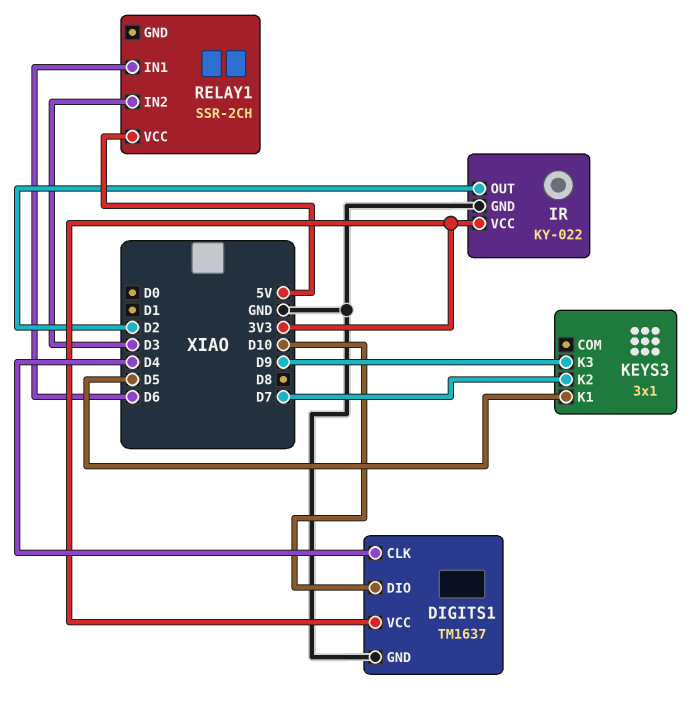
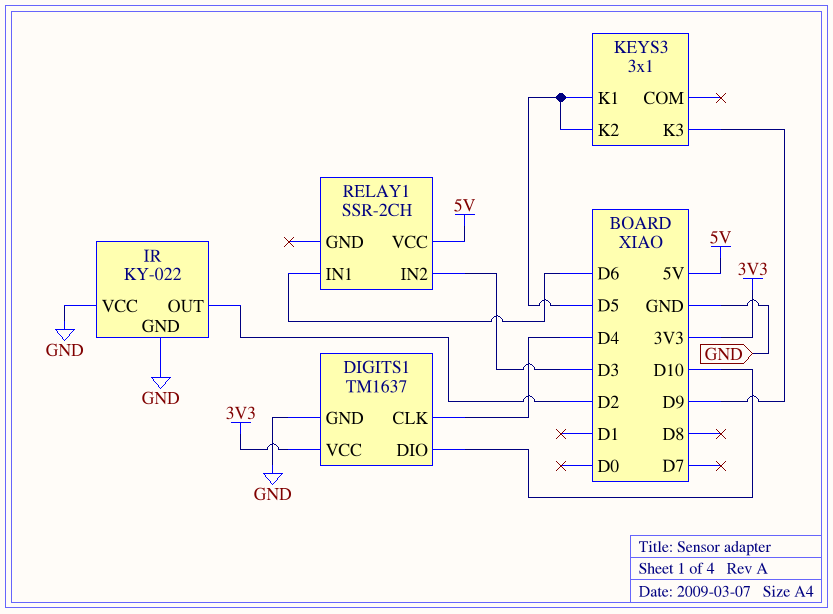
IR pin VCC: 3V3 -> GND
KEYS3 pin K2: D7 -> D5

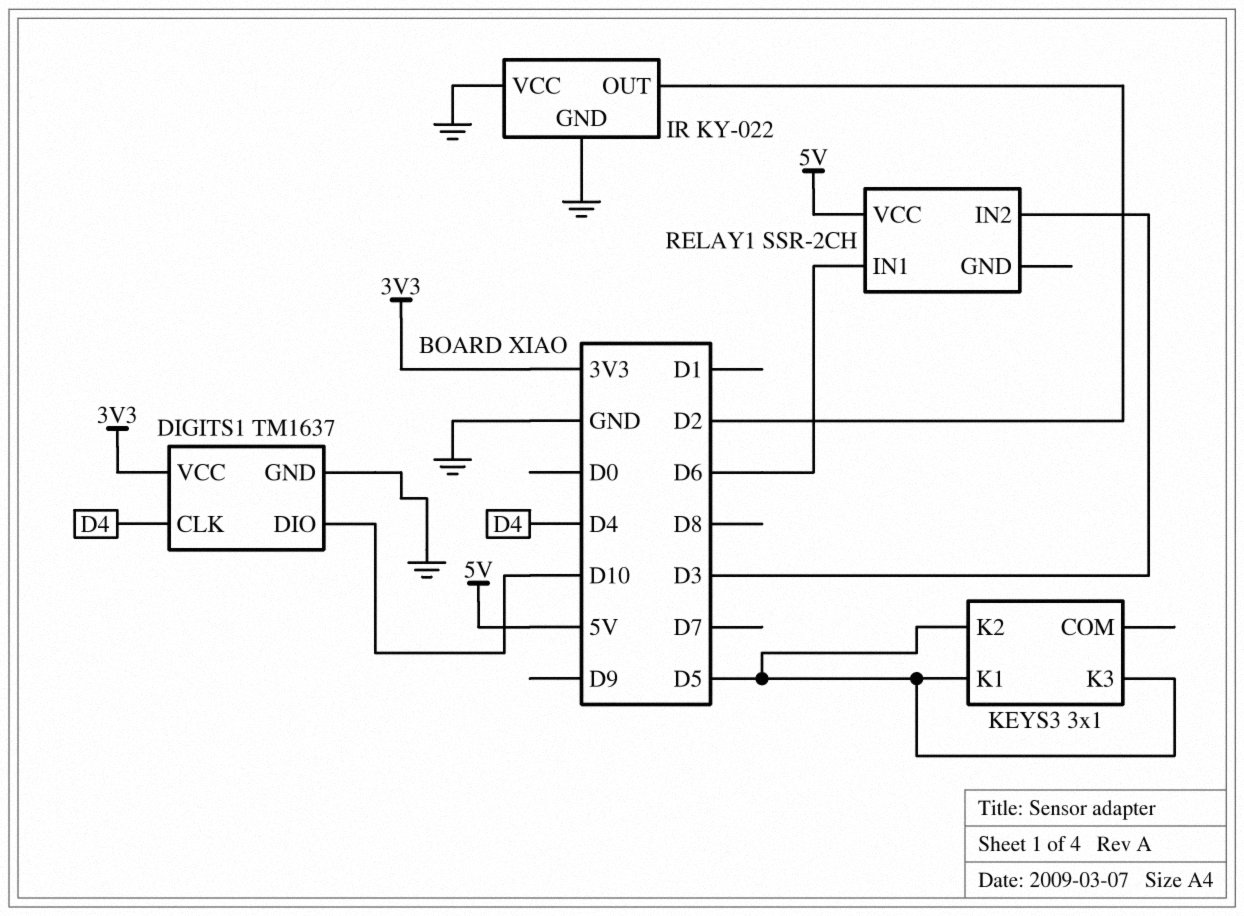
KEYS3 pin K3: D9 -> D5

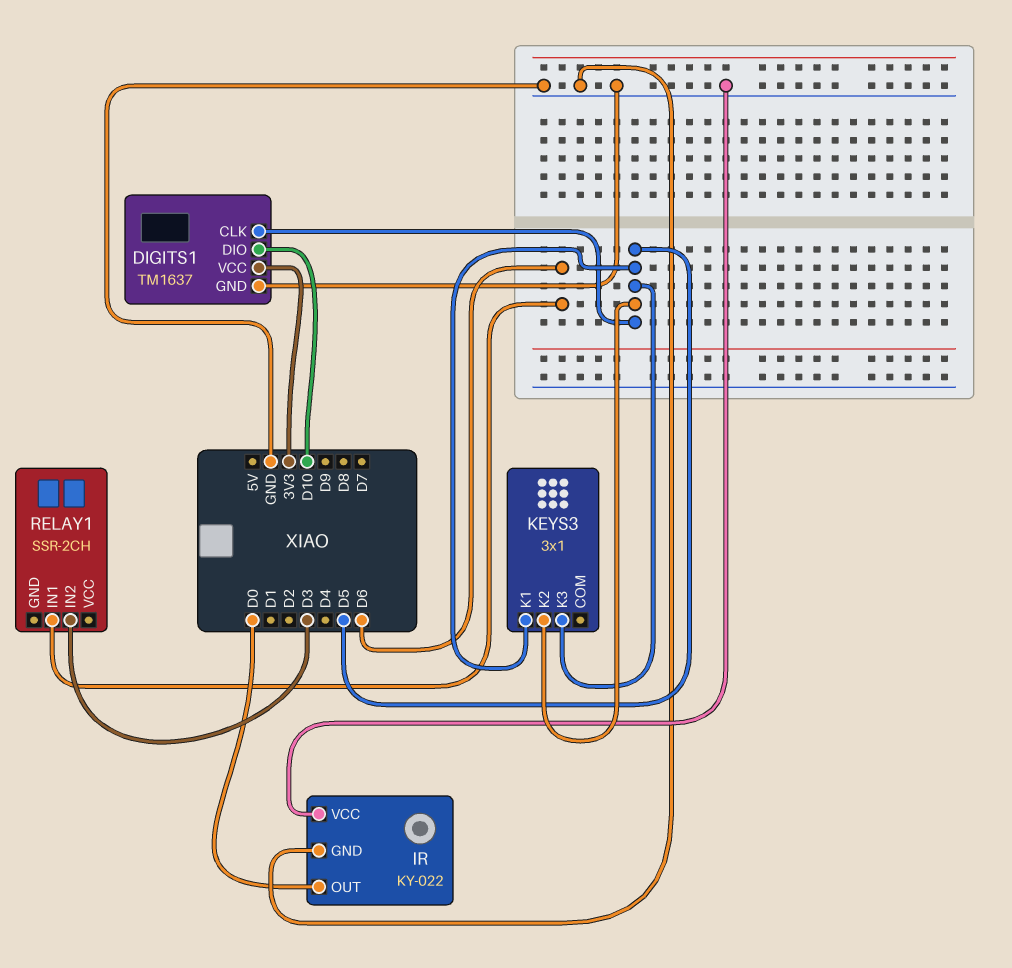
DIGITS1 pin CLK: D4 -> D5
IR pin OUT: D2 -> D0
RELAY1 pin VCC: 5V -> none

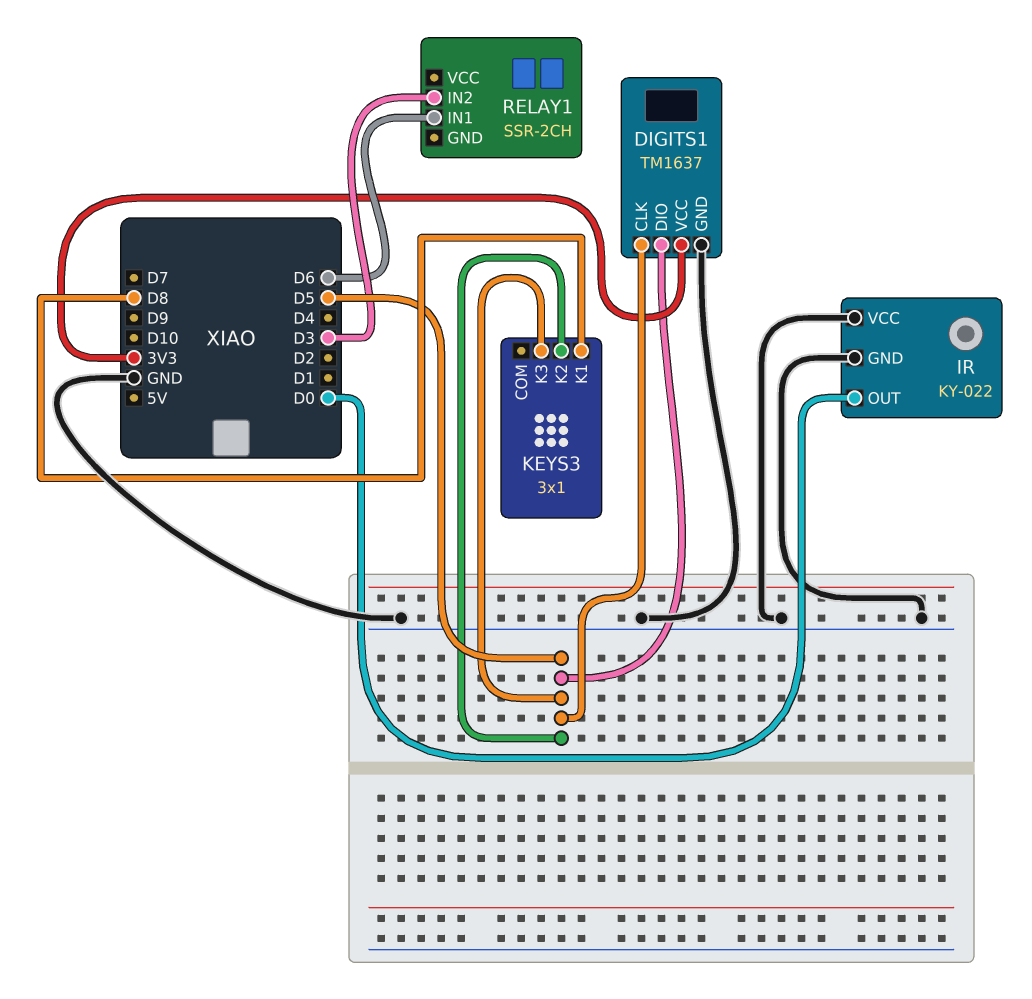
DIGITS1 pin DIO: D10 -> D5
KEYS3 pin K1: D5 -> D8

